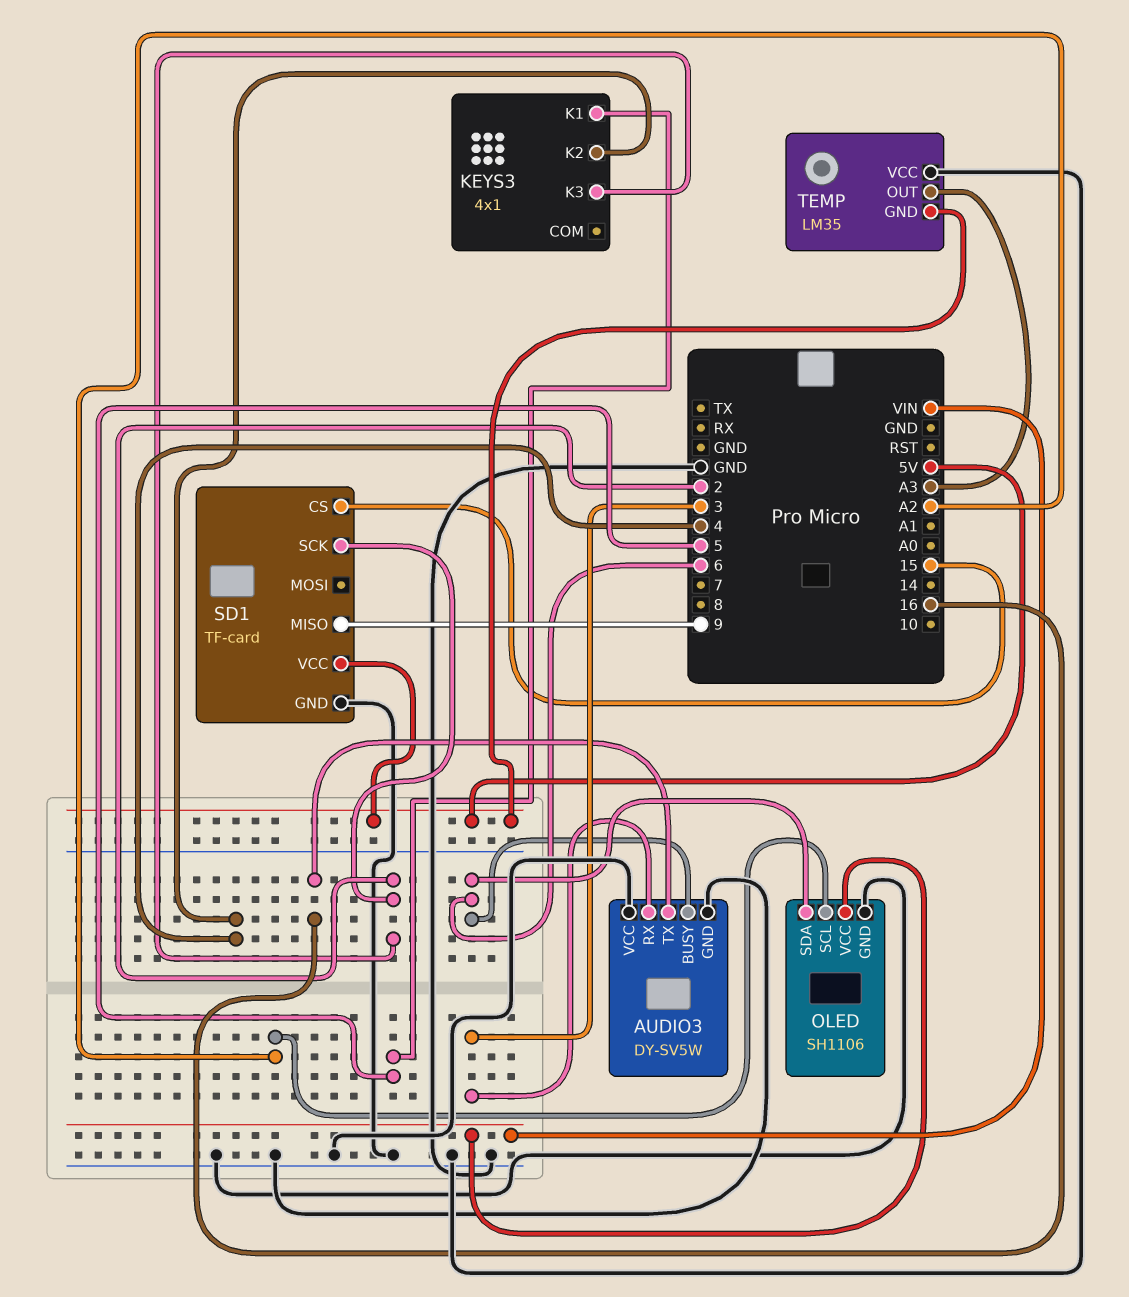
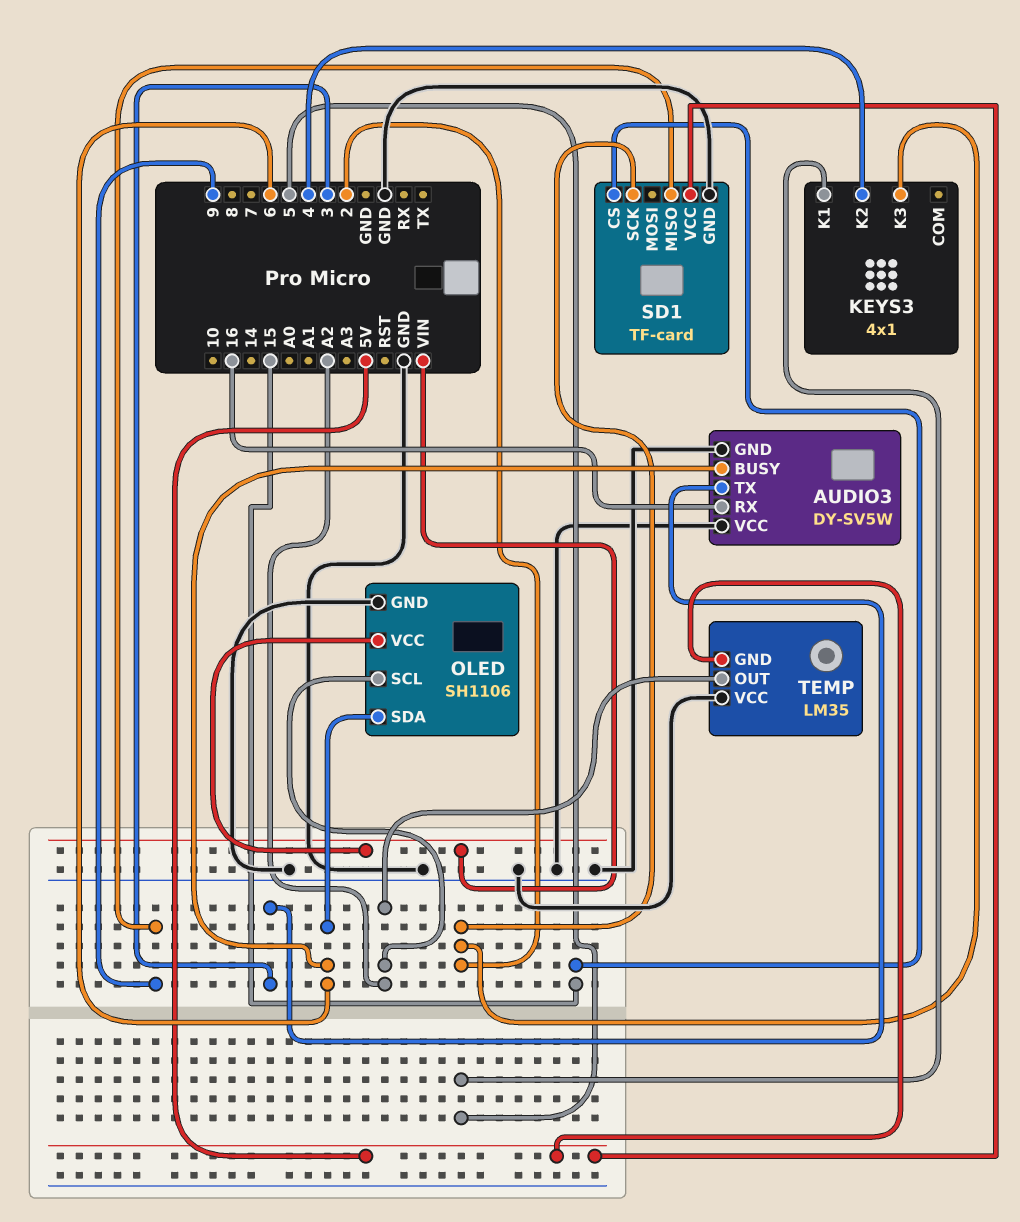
AUDIO3 pin RX: 3 -> 16
AUDIO3 pin TX: 16 -> 3
TEMP pin OUT: A3 -> A2

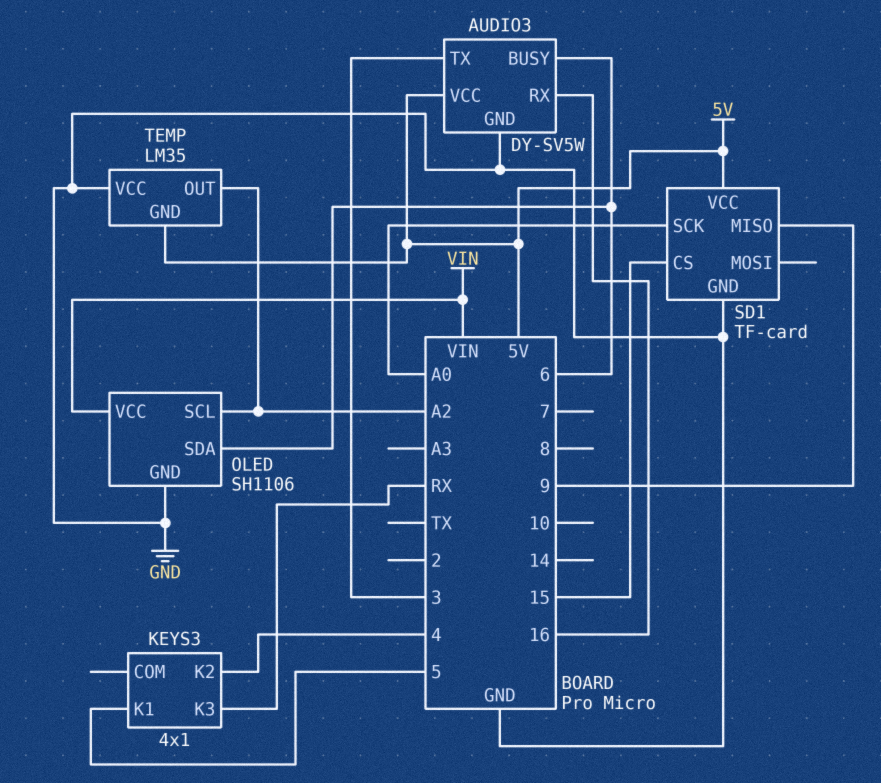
AUDIO3 pin VCC: GND -> 5V
KEYS3 pin K3: 2 -> RX
SD1 pin SCK: 2 -> A0

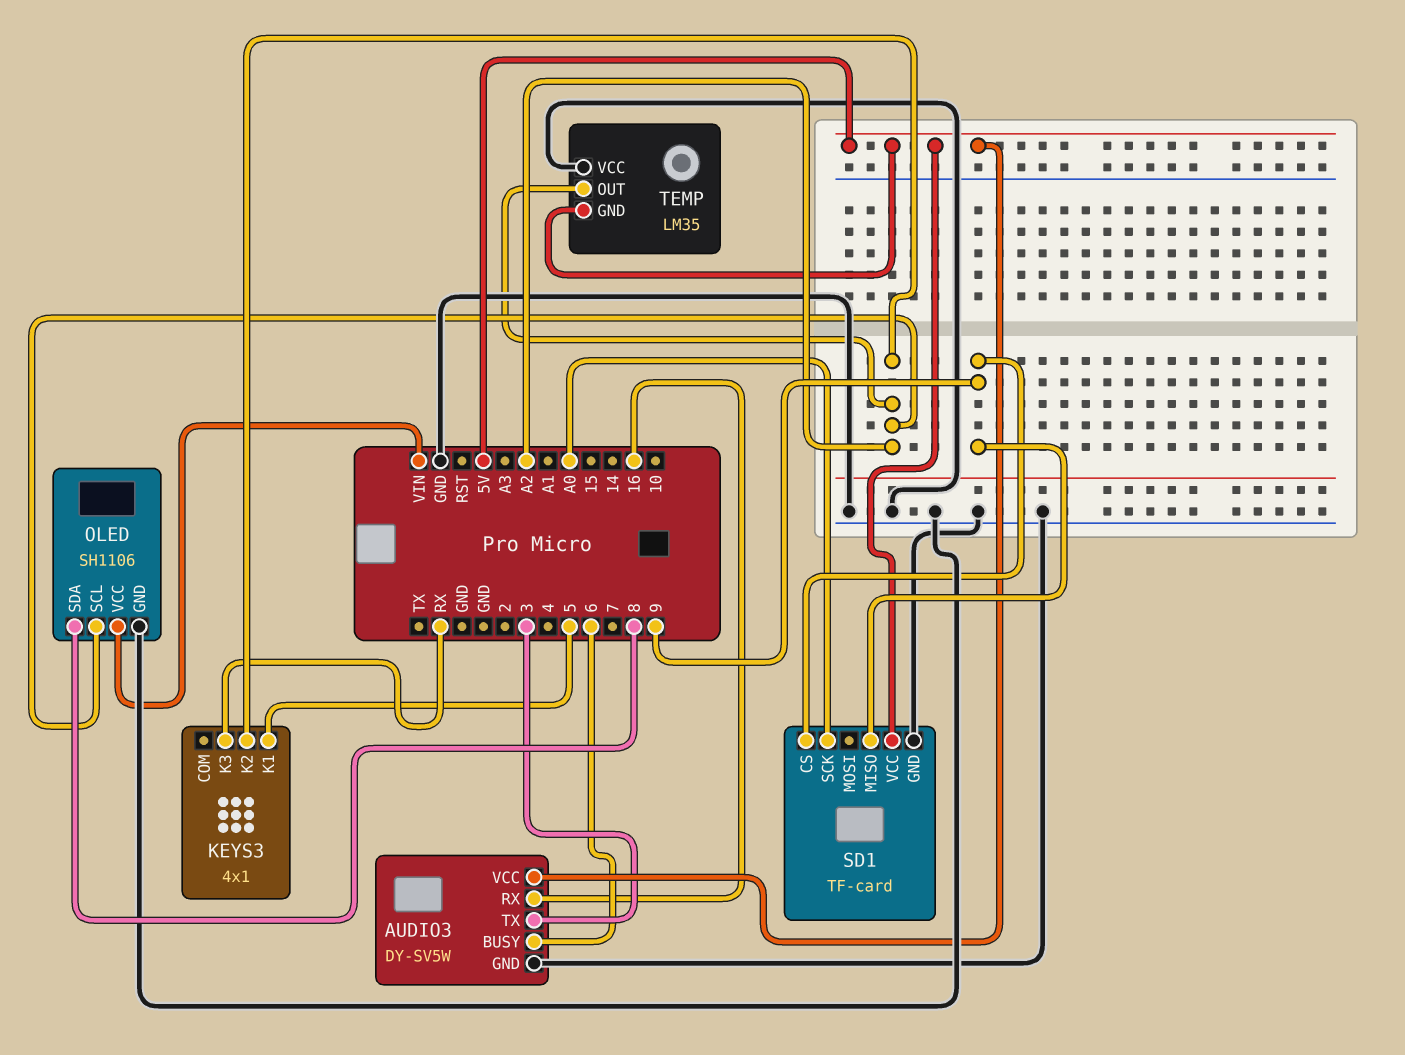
KEYS3 pin K2: 4 -> A2
OLED pin SDA: 6 -> 8
SD1 pin CS: 15 -> 9

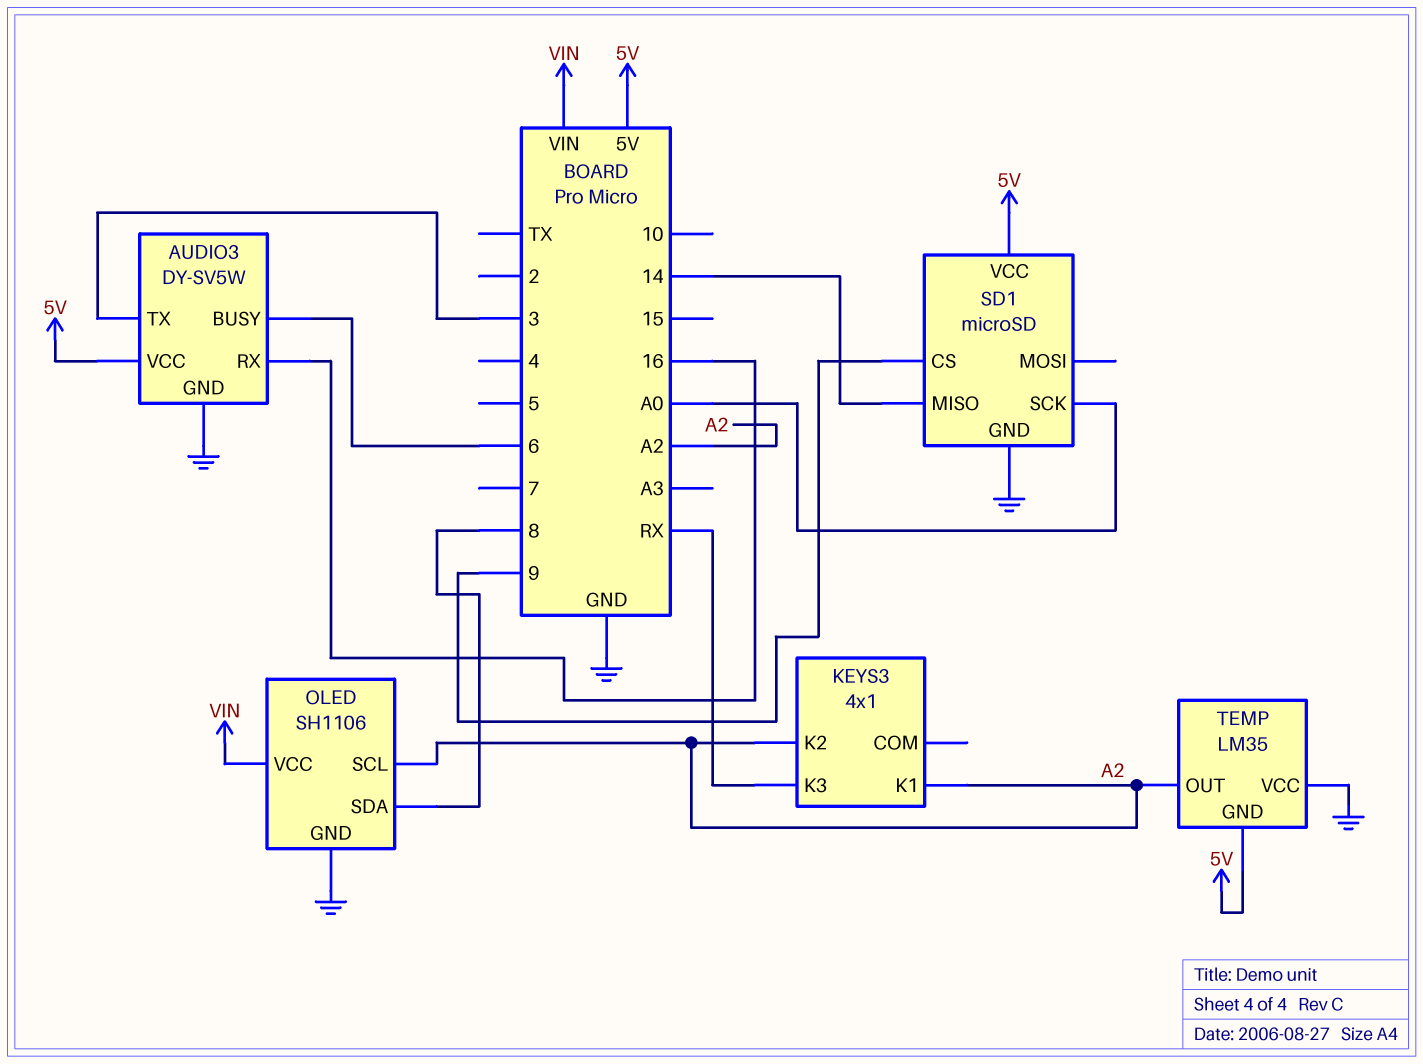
KEYS3 pin K1: 5 -> A2
SD1: TF-card -> microSD
SD1 pin MISO: 9 -> 14

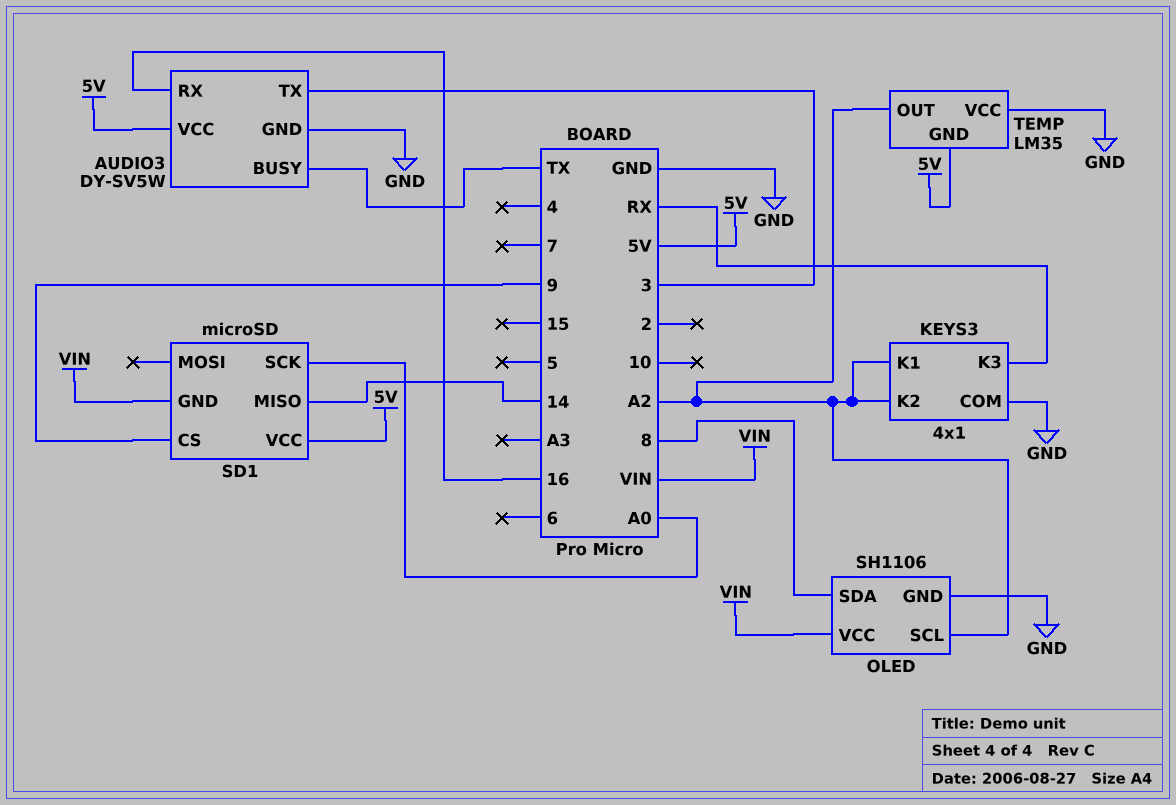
AUDIO3 pin BUSY: 6 -> TX
KEYS3 pin COM: none -> GND
SD1 pin GND: GND -> VIN

